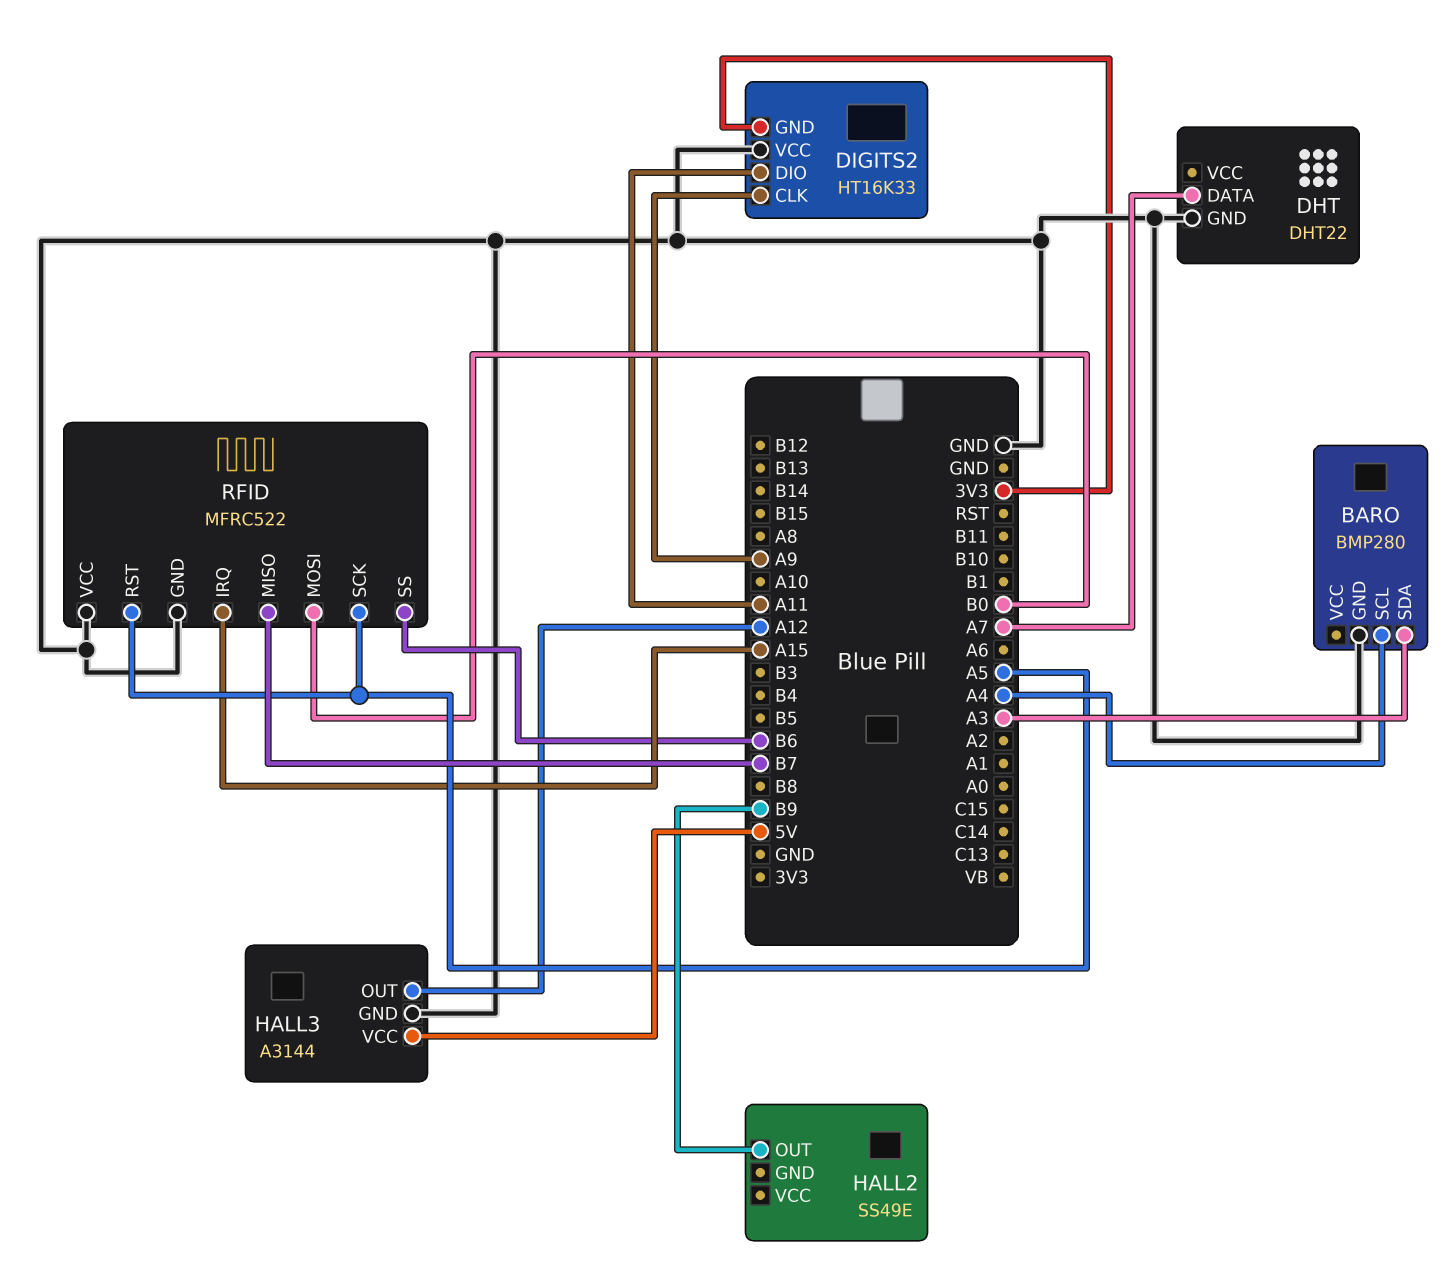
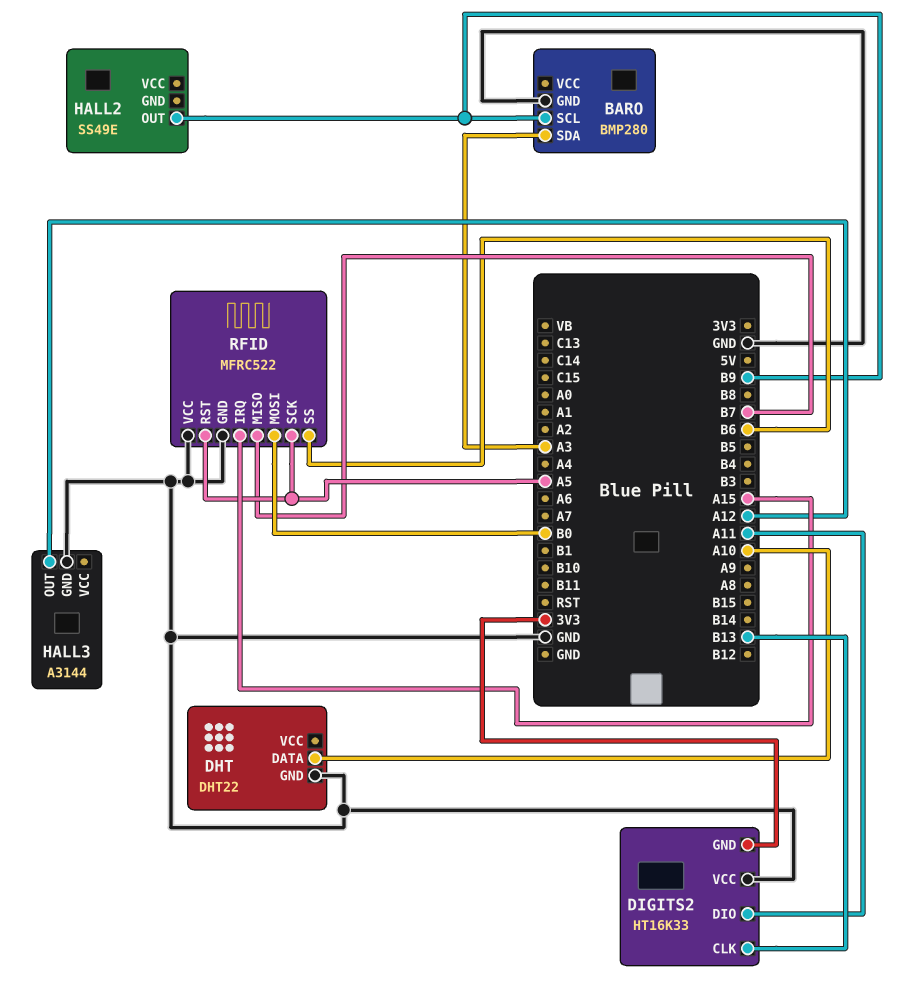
BARO pin SCL: A4 -> B9
DHT pin DATA: A7 -> A10
DIGITS2 pin CLK: A9 -> B13
HALL3 pin VCC: 5V -> none

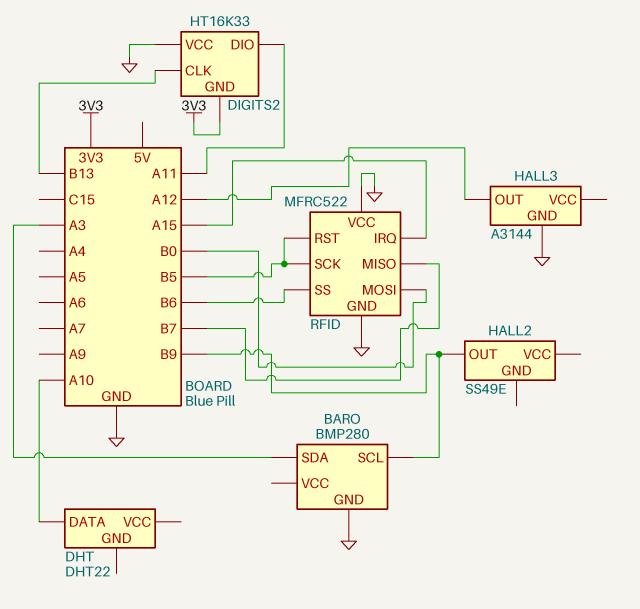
DHT pin GND: GND -> none
RFID pin RST: A5 -> B5
RFID pin SCK: A5 -> B5

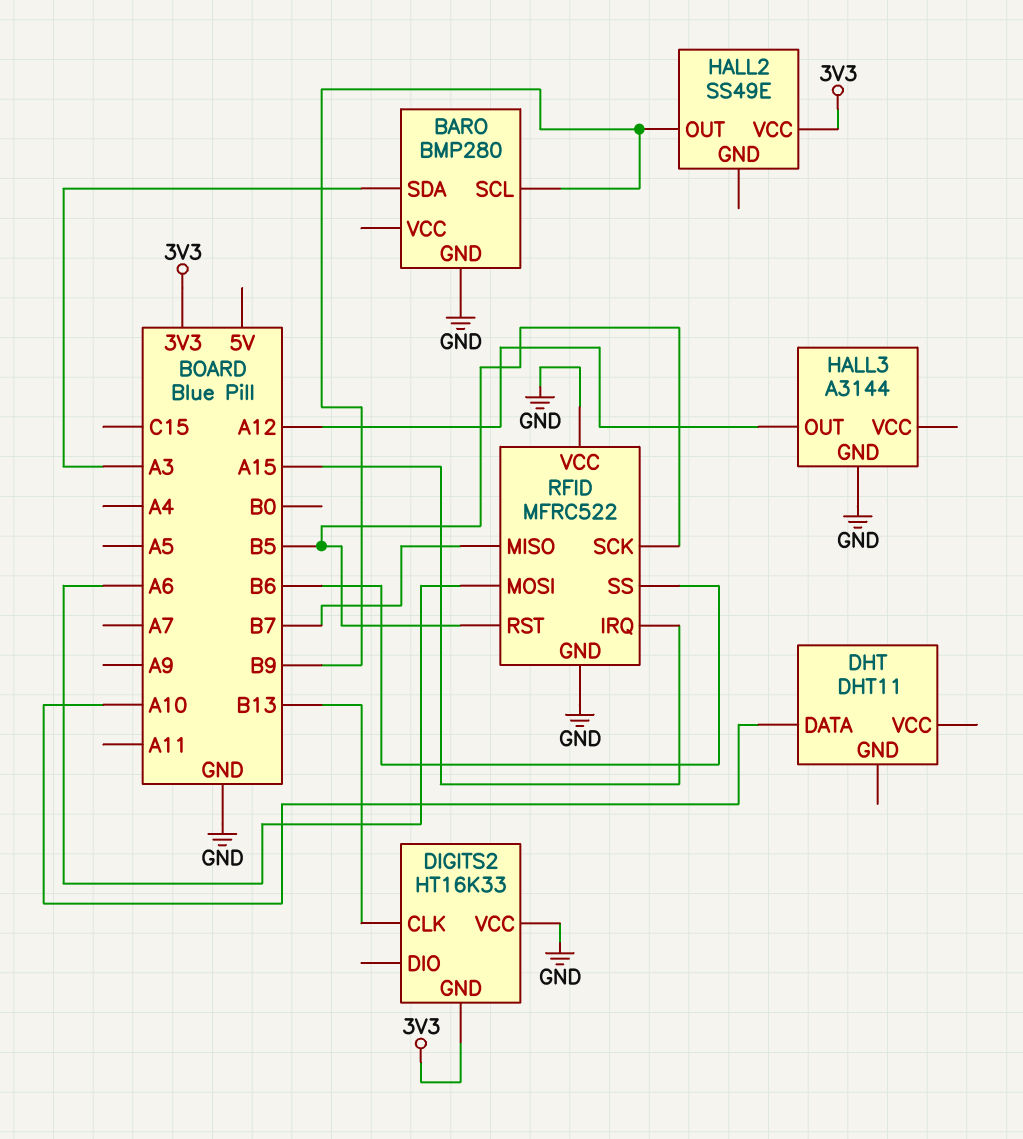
DHT: DHT22 -> DHT11
DIGITS2 pin DIO: A11 -> none
HALL2 pin VCC: none -> 3V3
RFID pin MOSI: B0 -> A6

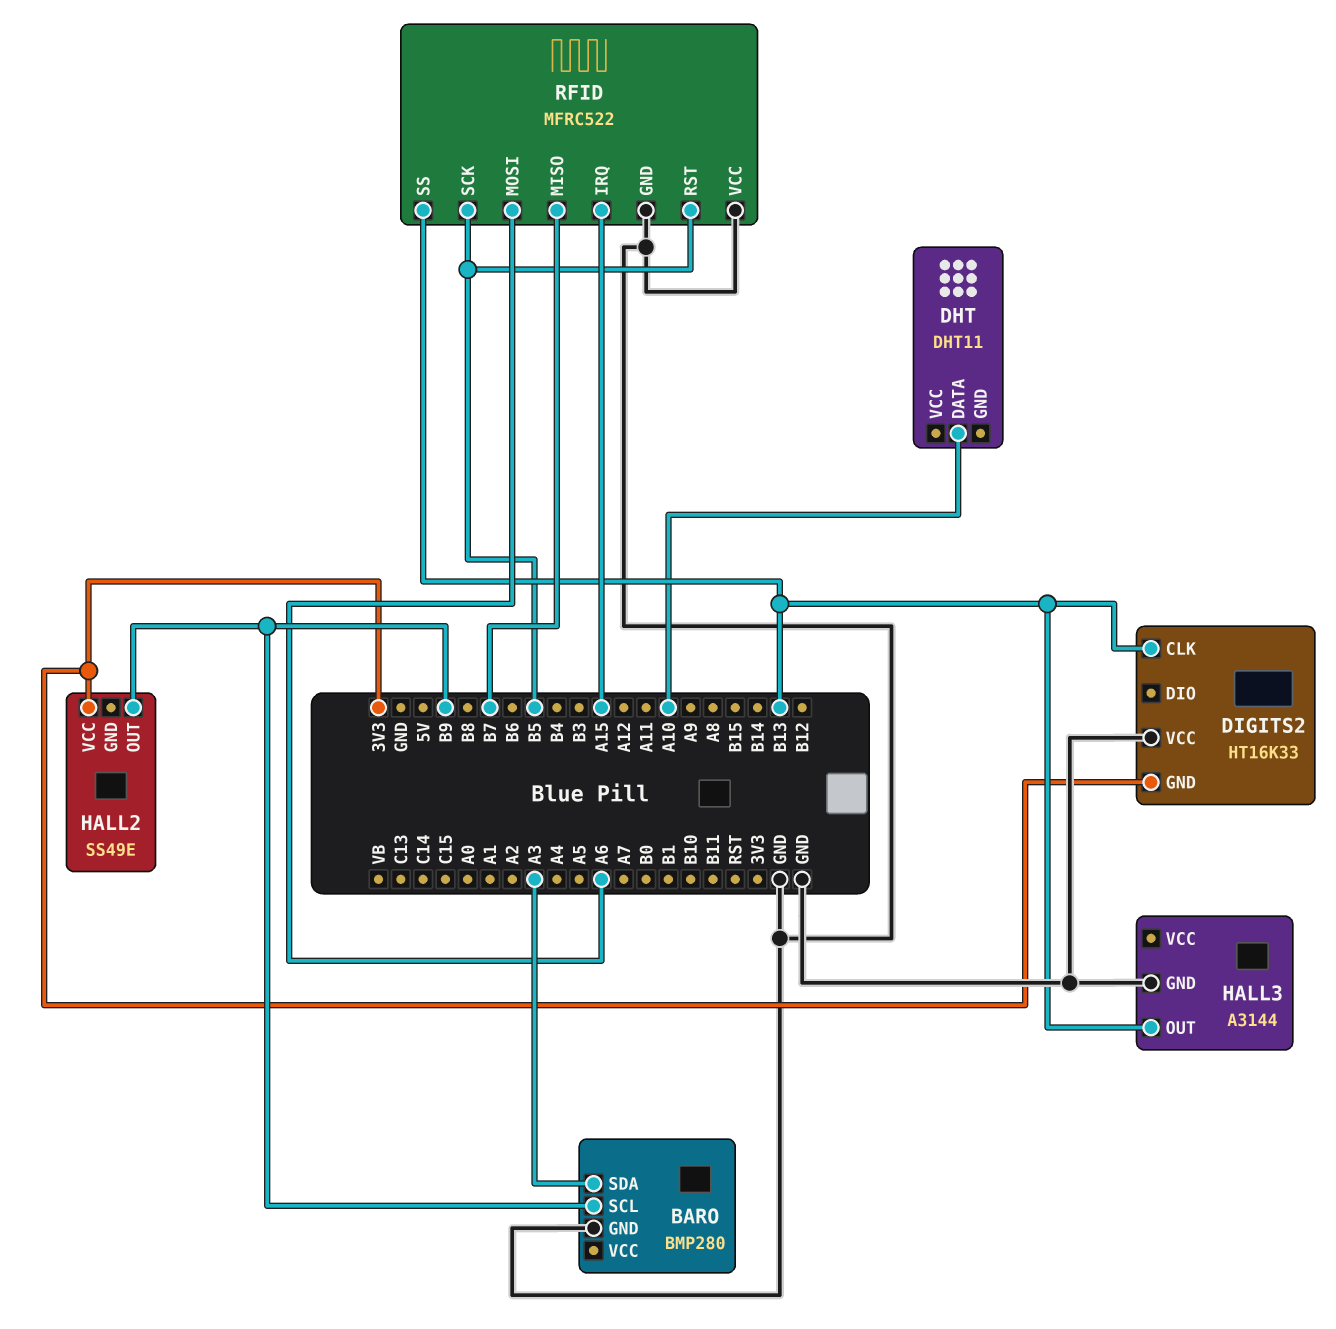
HALL3 pin OUT: A12 -> B13
RFID pin SS: B6 -> B13

